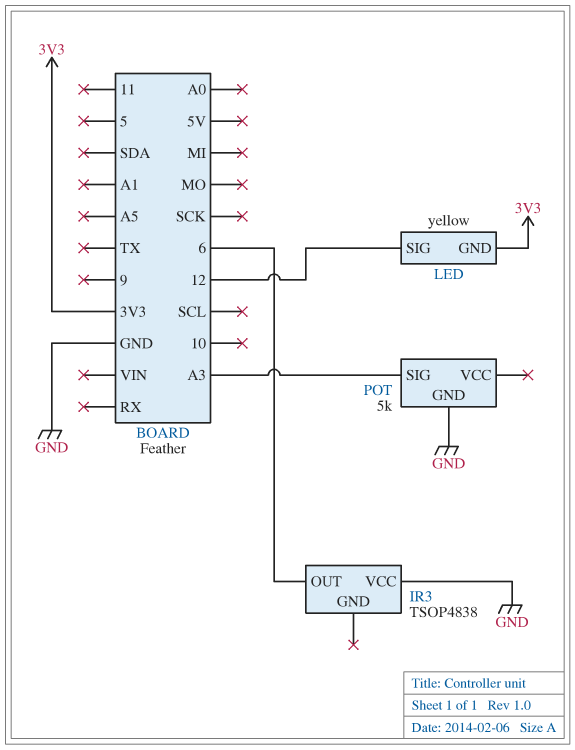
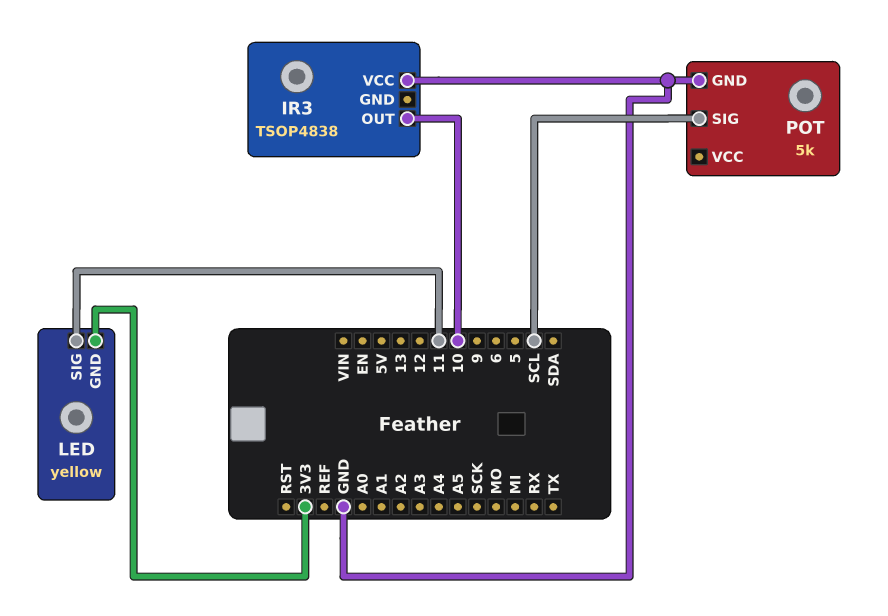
IR3 pin OUT: 6 -> 10
LED pin SIG: 12 -> 11
POT pin SIG: A3 -> SCL

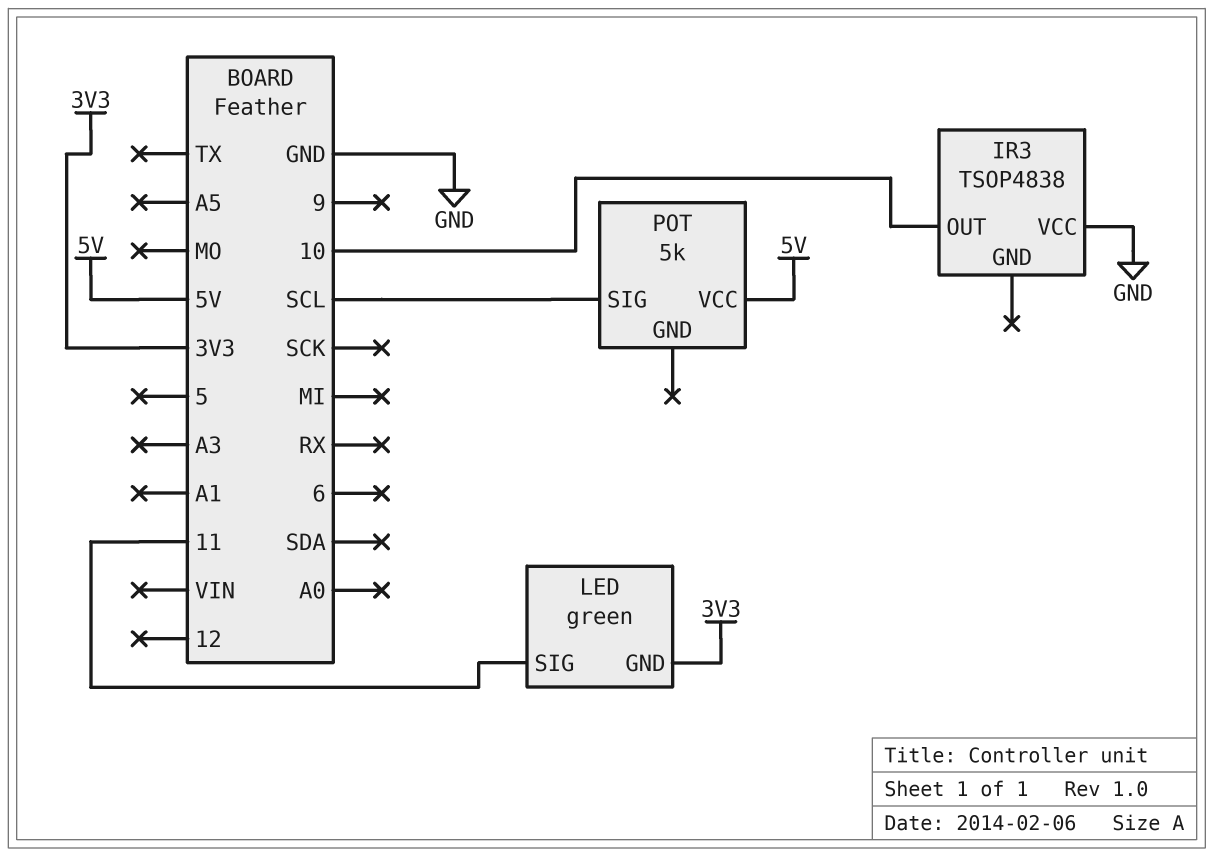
LED: yellow -> green
POT pin GND: GND -> none
POT pin VCC: none -> 5V

